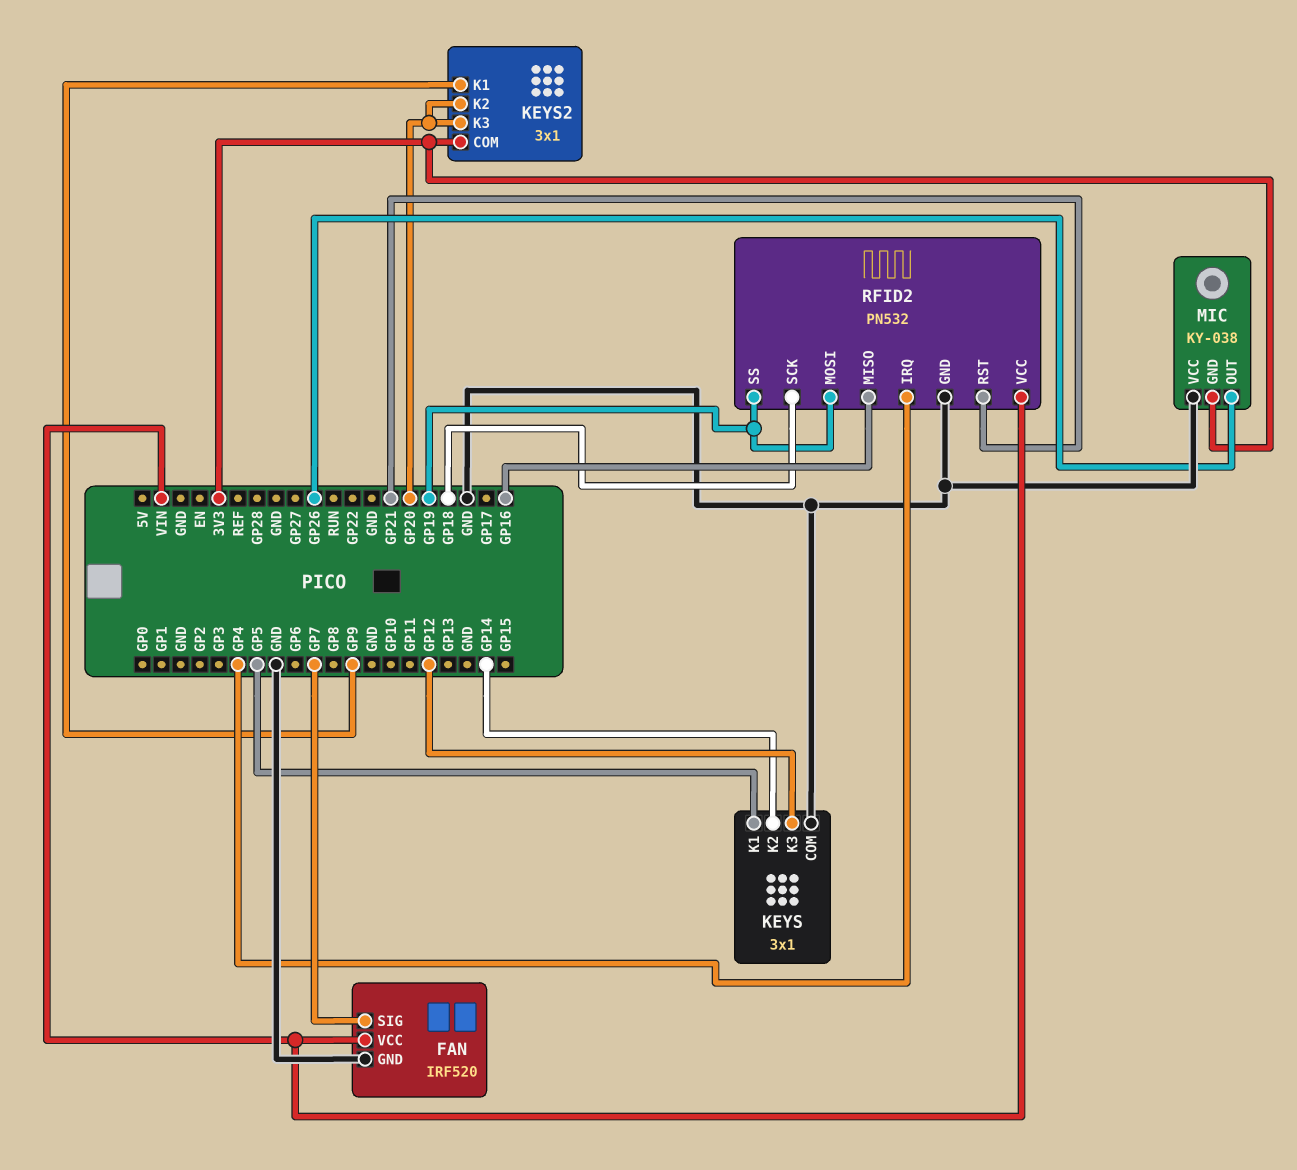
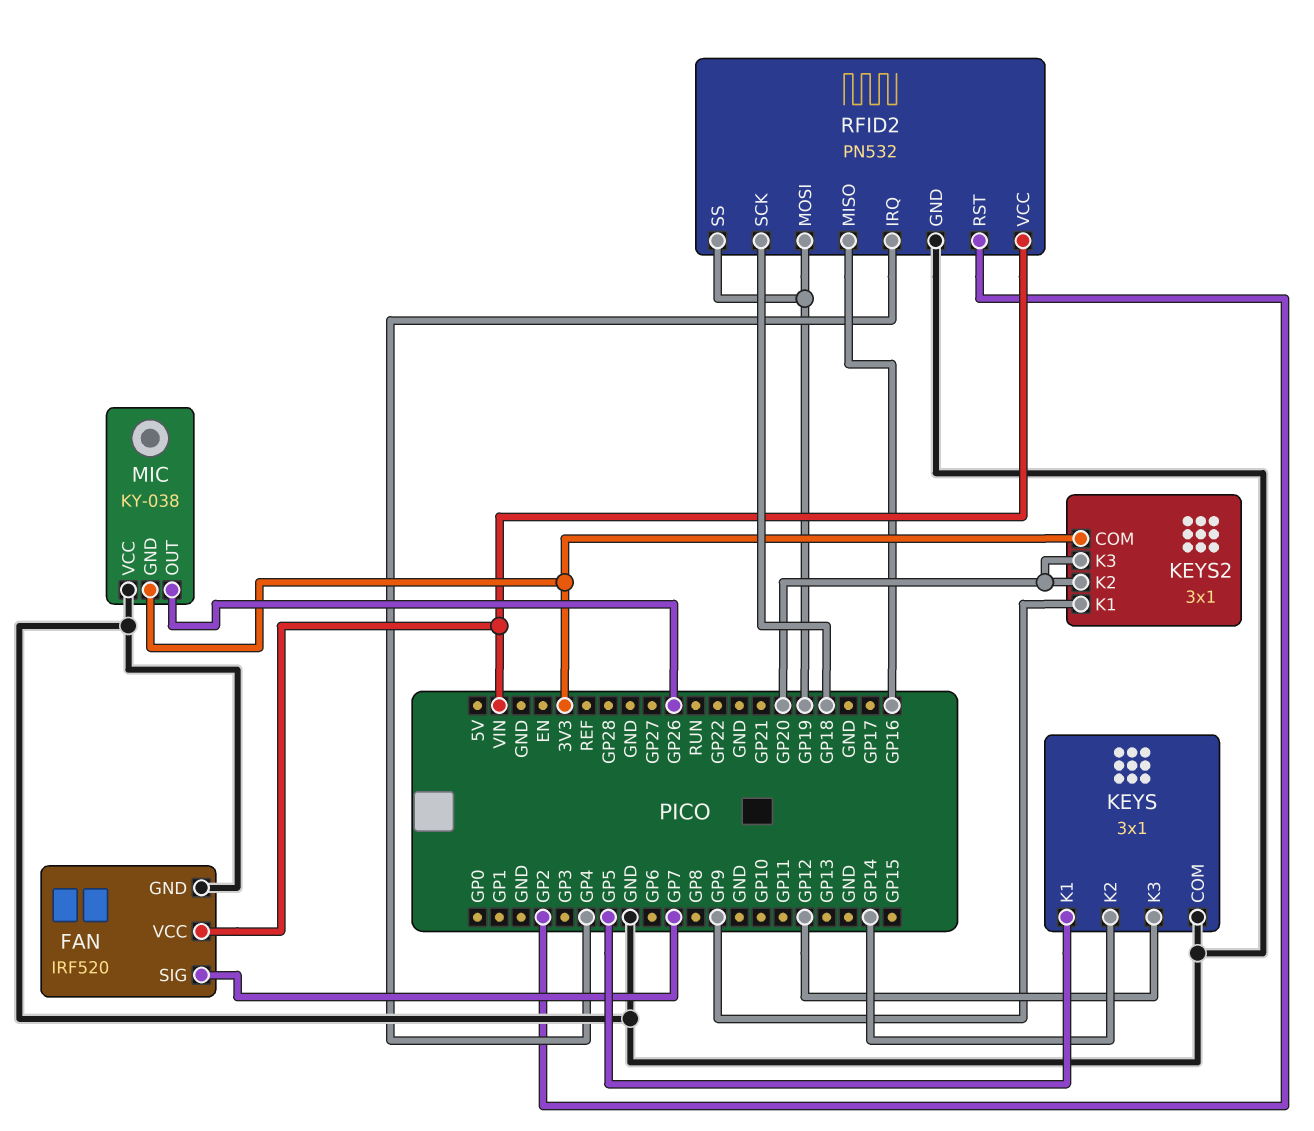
RFID2 pin RST: GP21 -> GP2

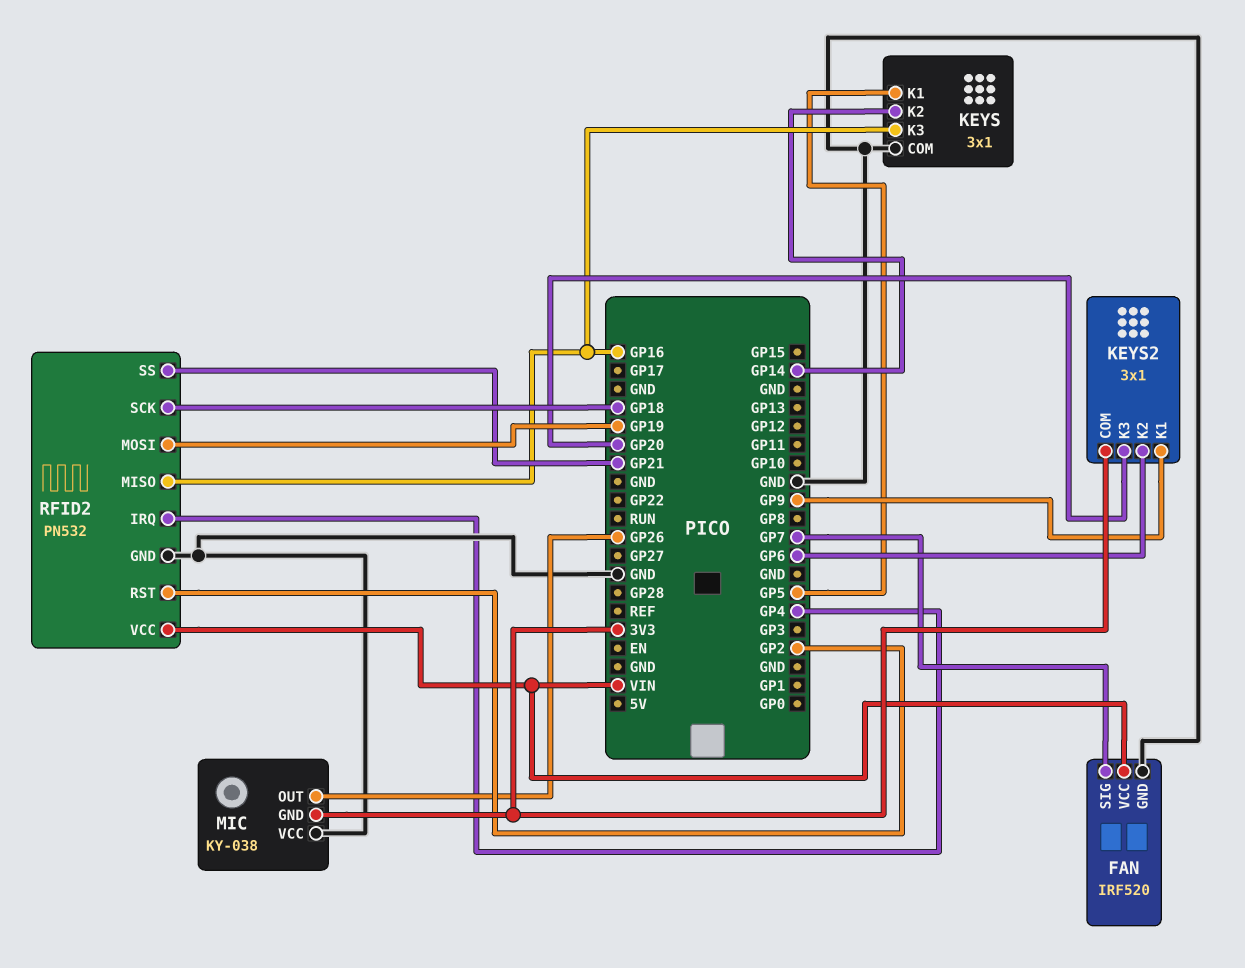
KEYS pin K3: GP12 -> GP16
KEYS2 pin K2: GP20 -> GP6
RFID2 pin SS: GP19 -> GP21

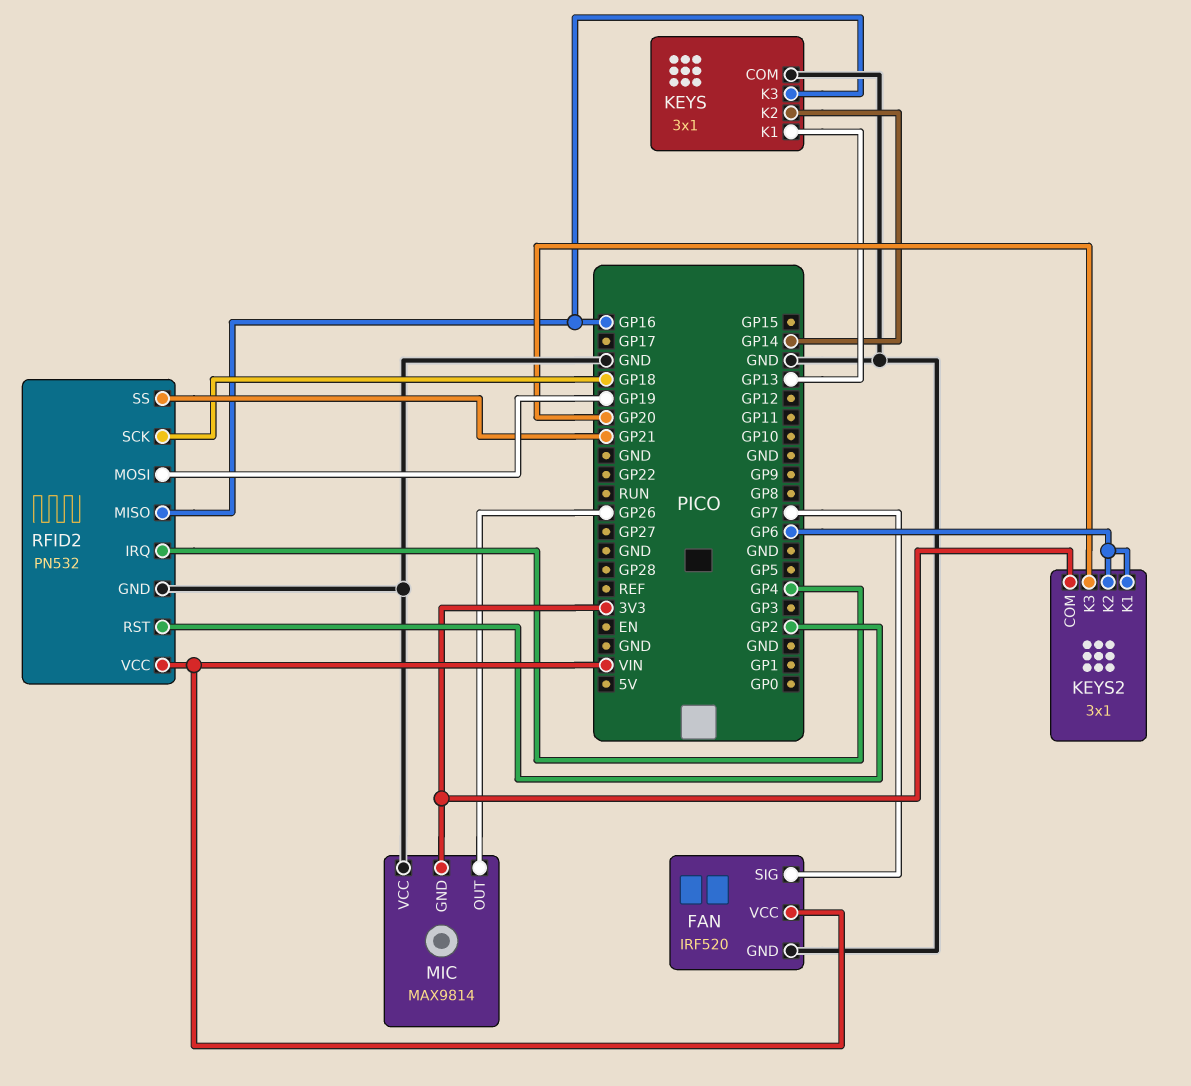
KEYS pin K1: GP5 -> GP13
KEYS2 pin K1: GP9 -> GP6
MIC: KY-038 -> MAX9814

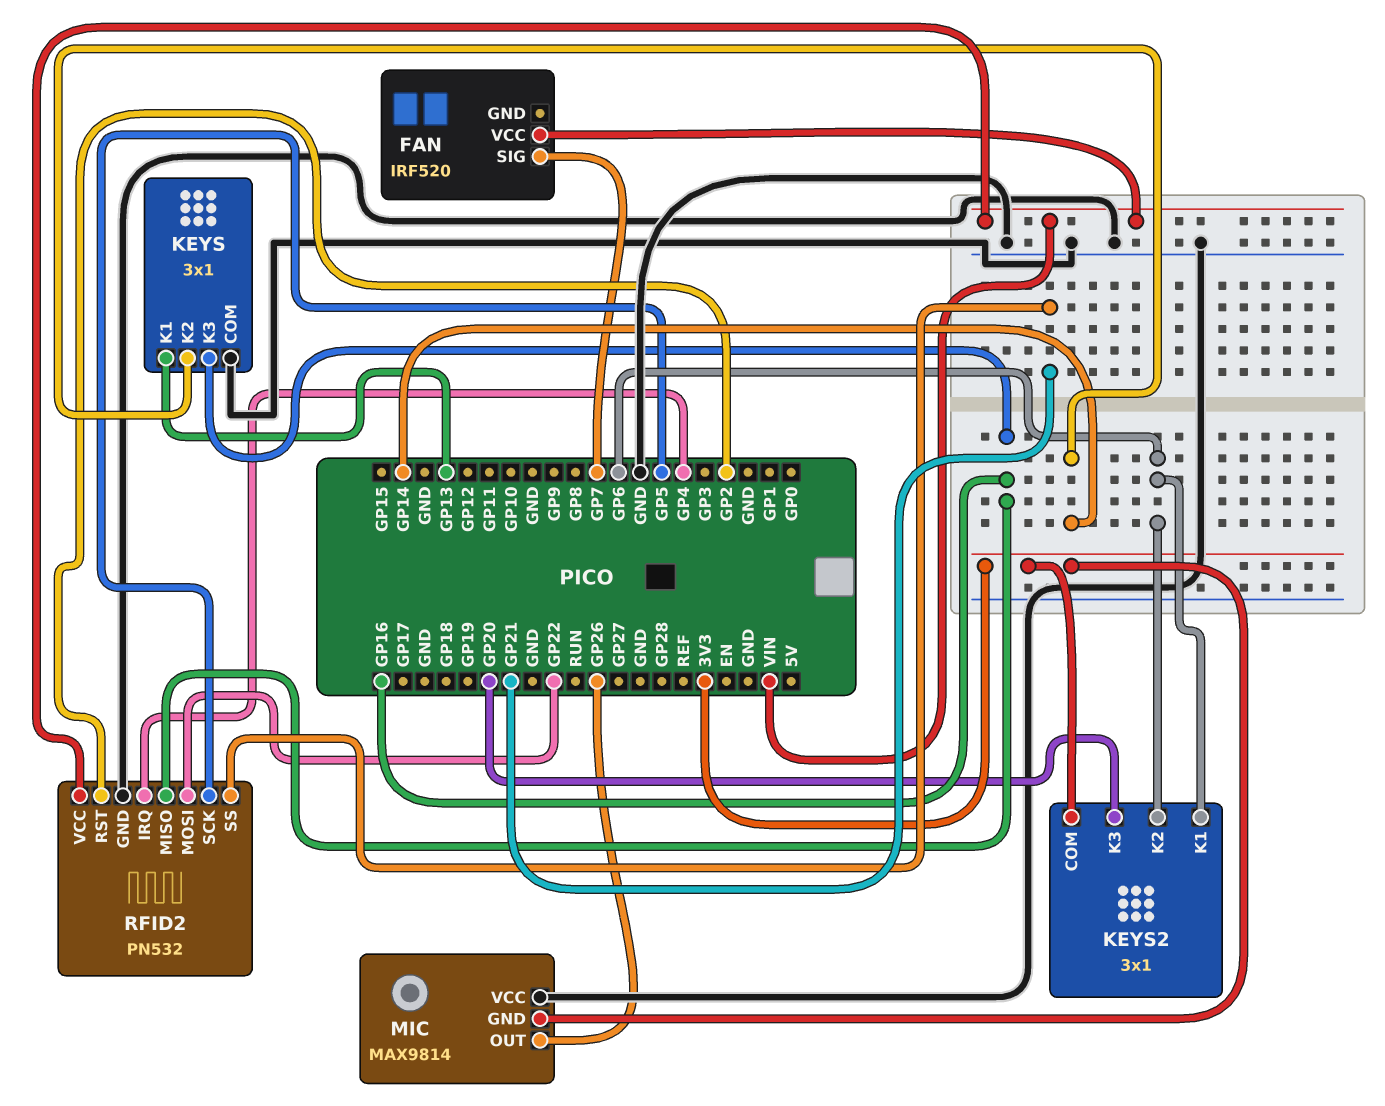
FAN pin GND: GND -> none
RFID2 pin MOSI: GP19 -> GP22
RFID2 pin SCK: GP18 -> GP5

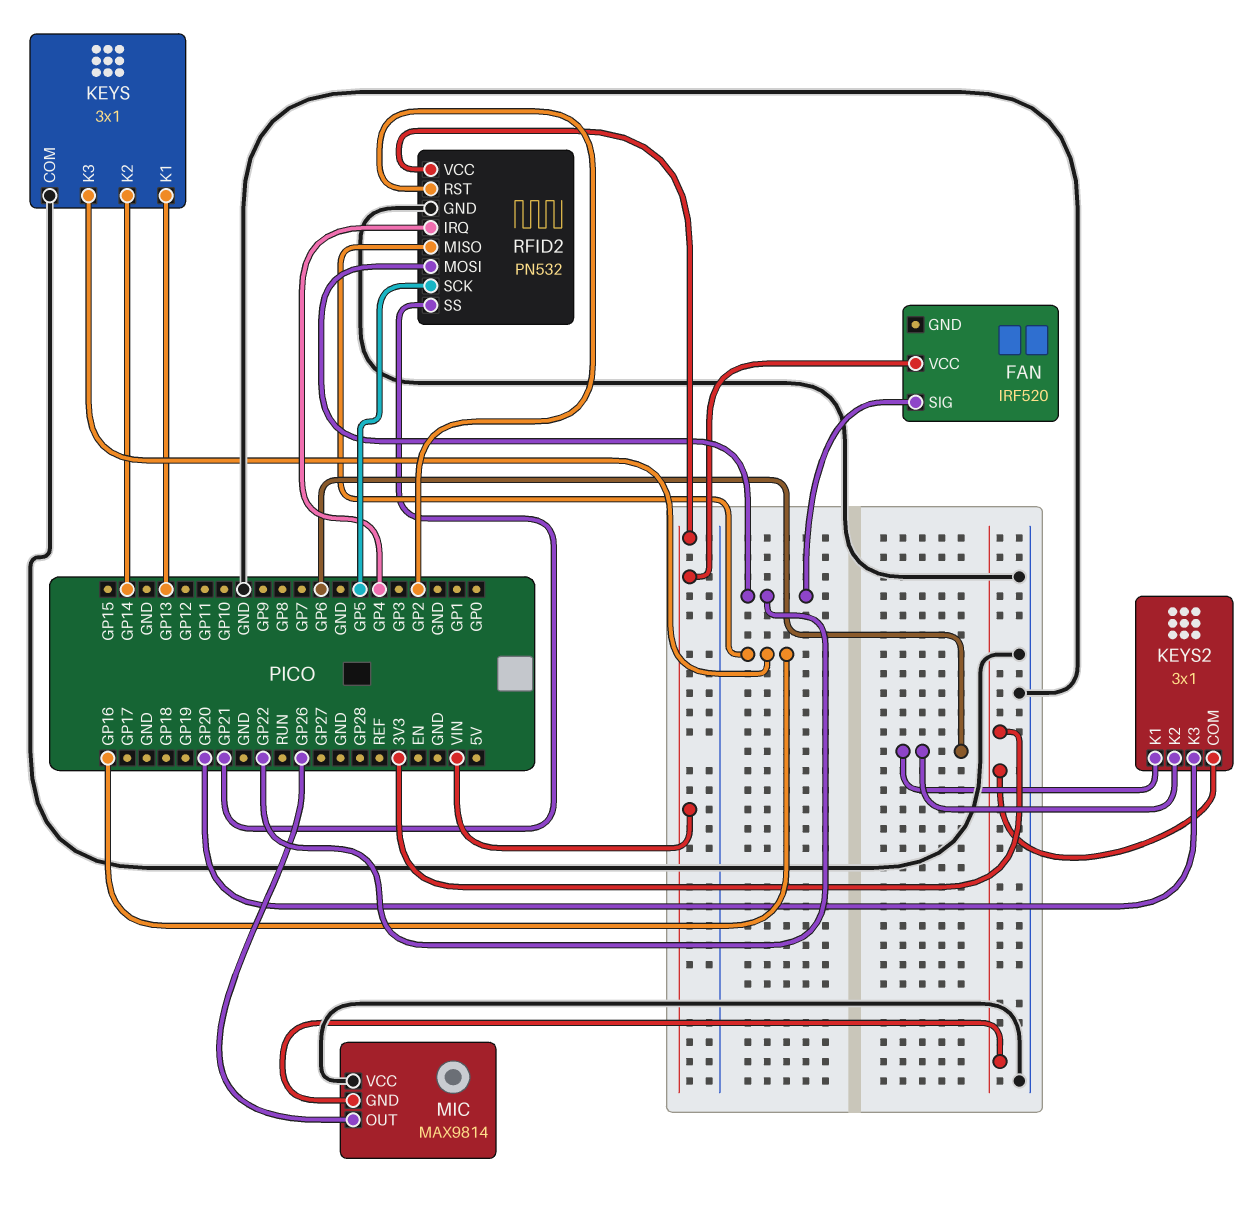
FAN pin SIG: GP7 -> GP22

